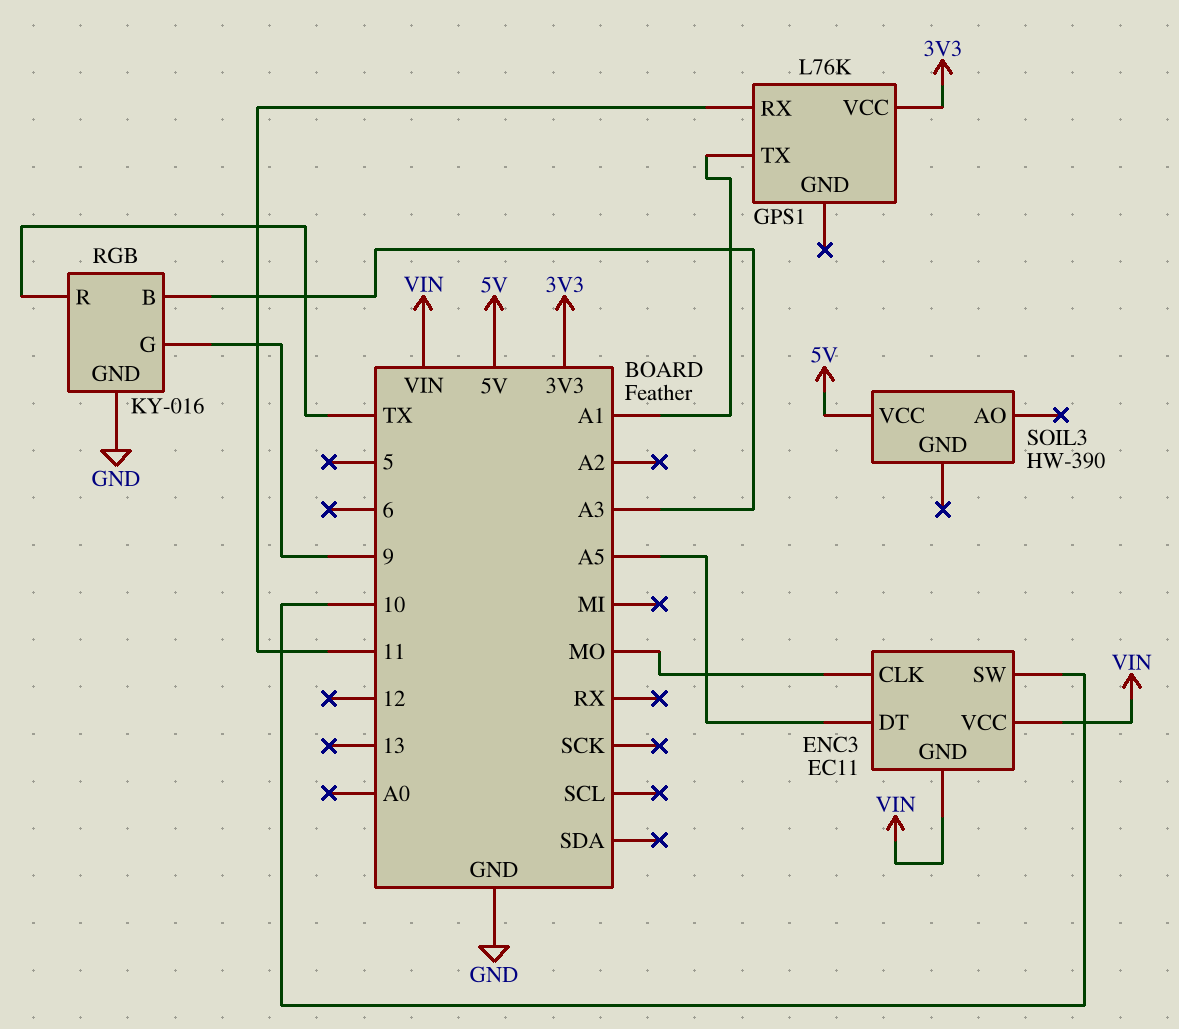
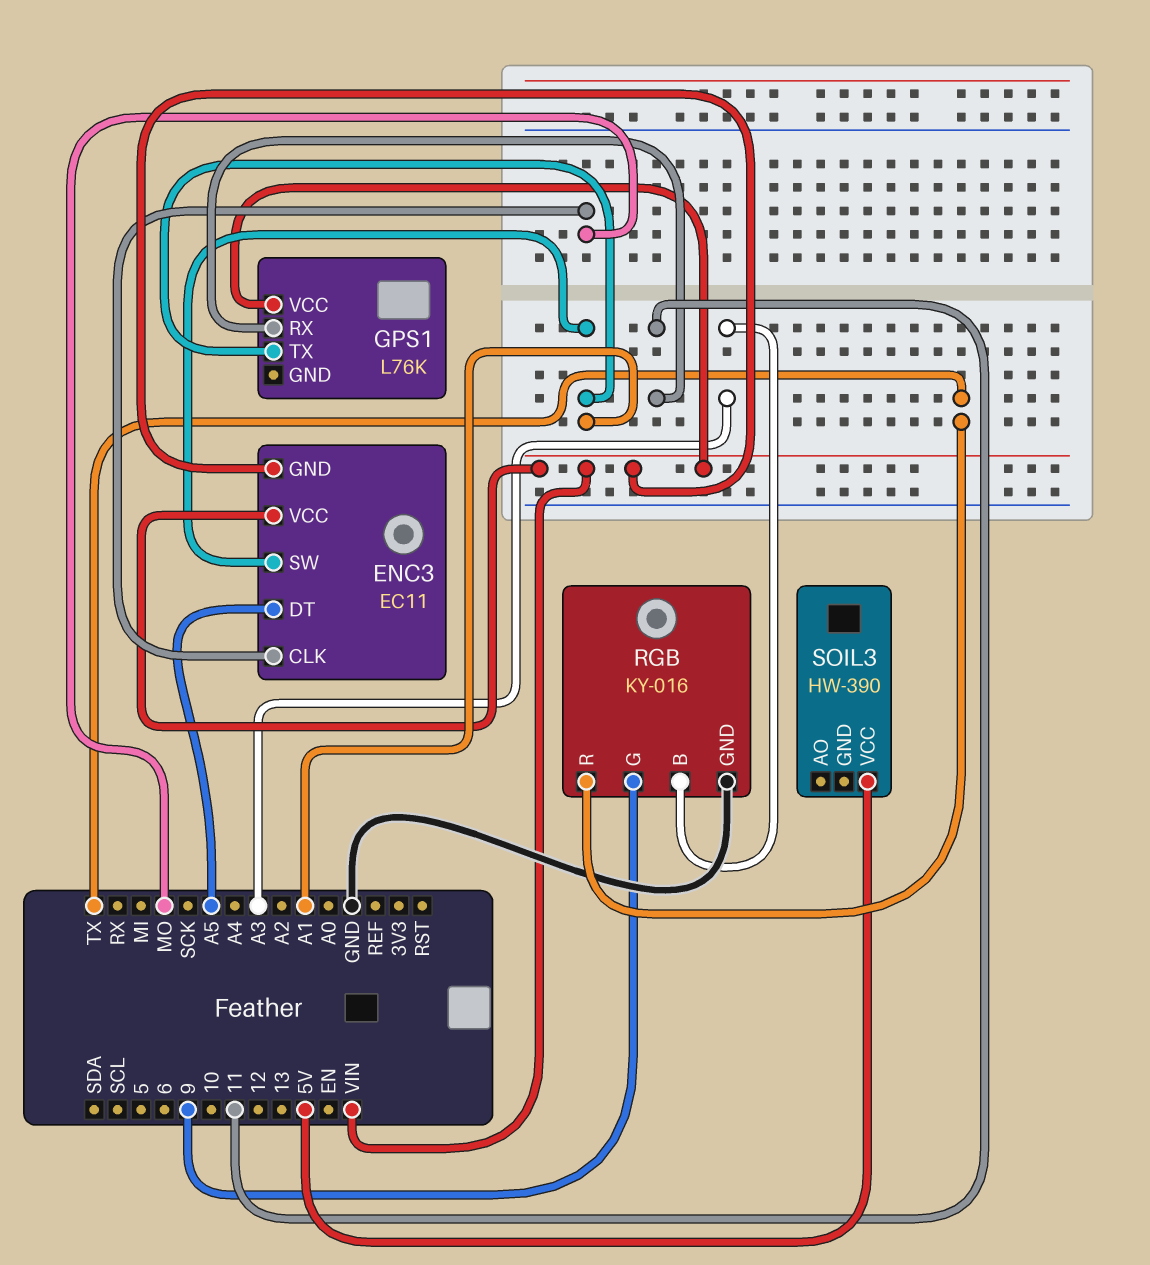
ENC3 pin SW: 10 -> A1
GPS1 pin VCC: 3V3 -> VIN

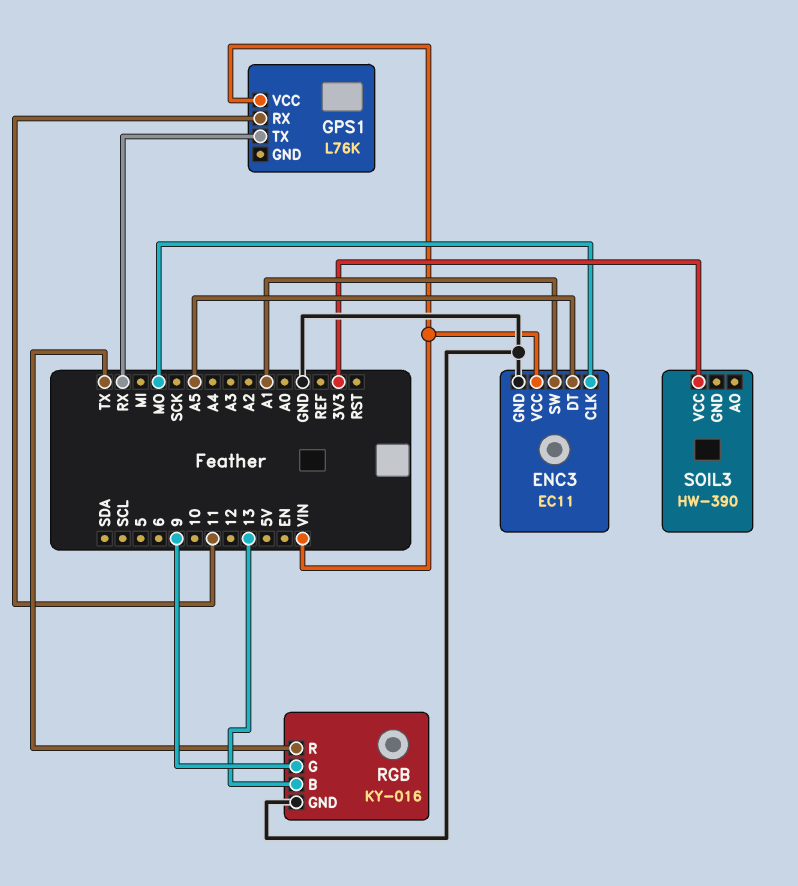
ENC3 pin GND: VIN -> GND
GPS1 pin TX: A1 -> RX
RGB pin B: A3 -> 13
SOIL3 pin VCC: 5V -> 3V3

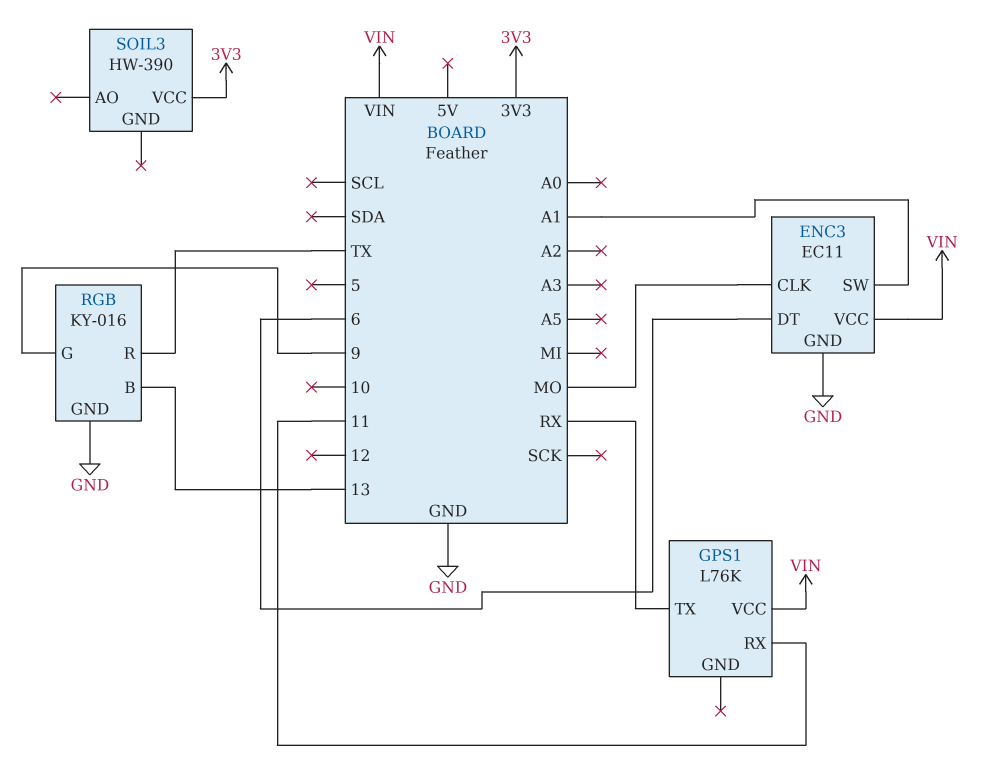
ENC3 pin DT: A5 -> 6

